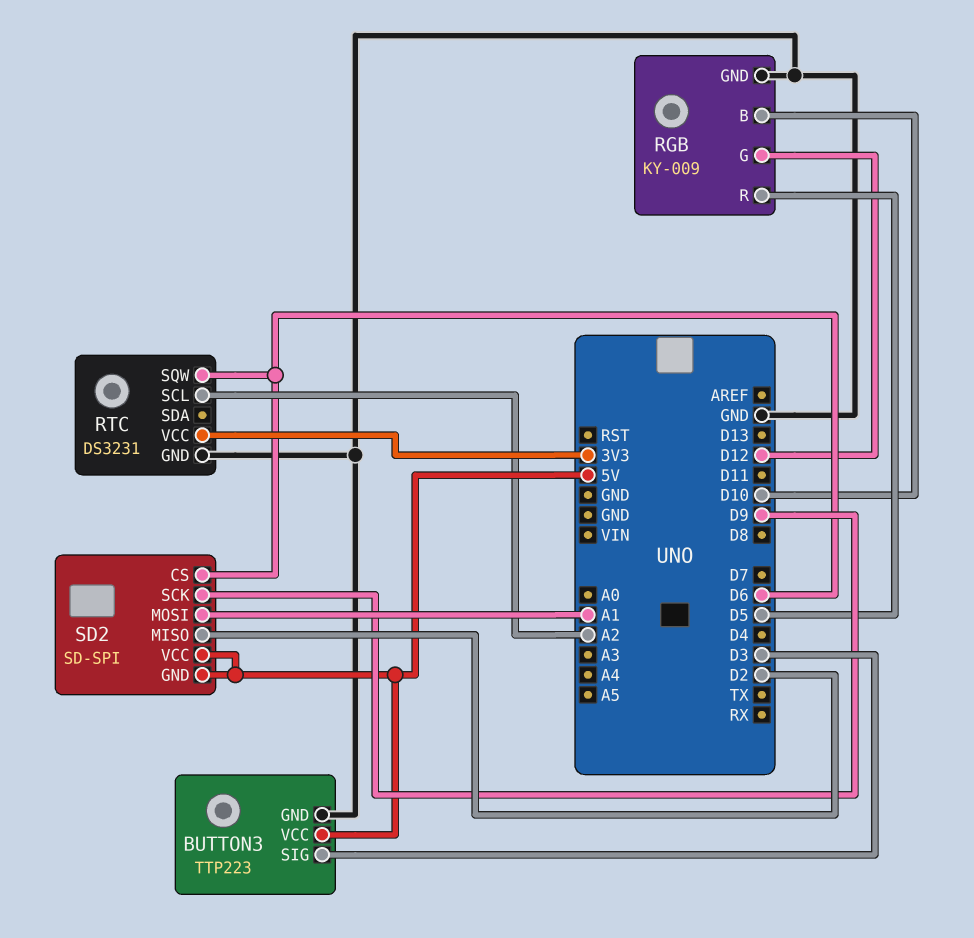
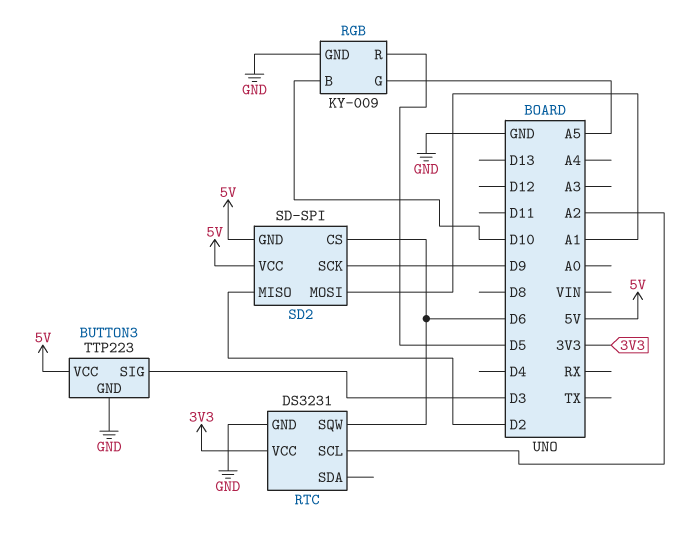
RGB pin G: D12 -> A5

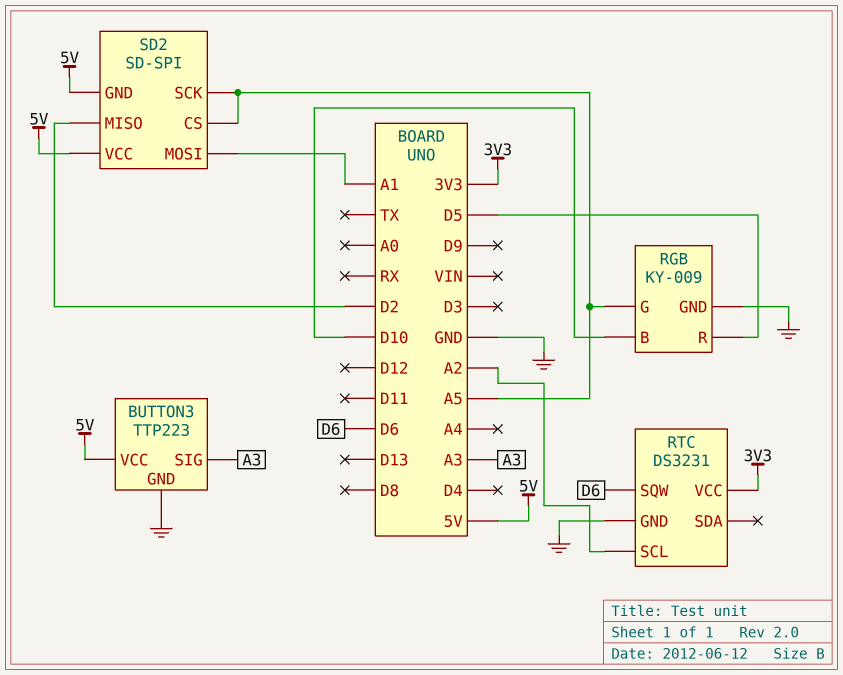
BUTTON3 pin SIG: D3 -> A3
SD2 pin CS: D6 -> A5
SD2 pin SCK: D9 -> A5

